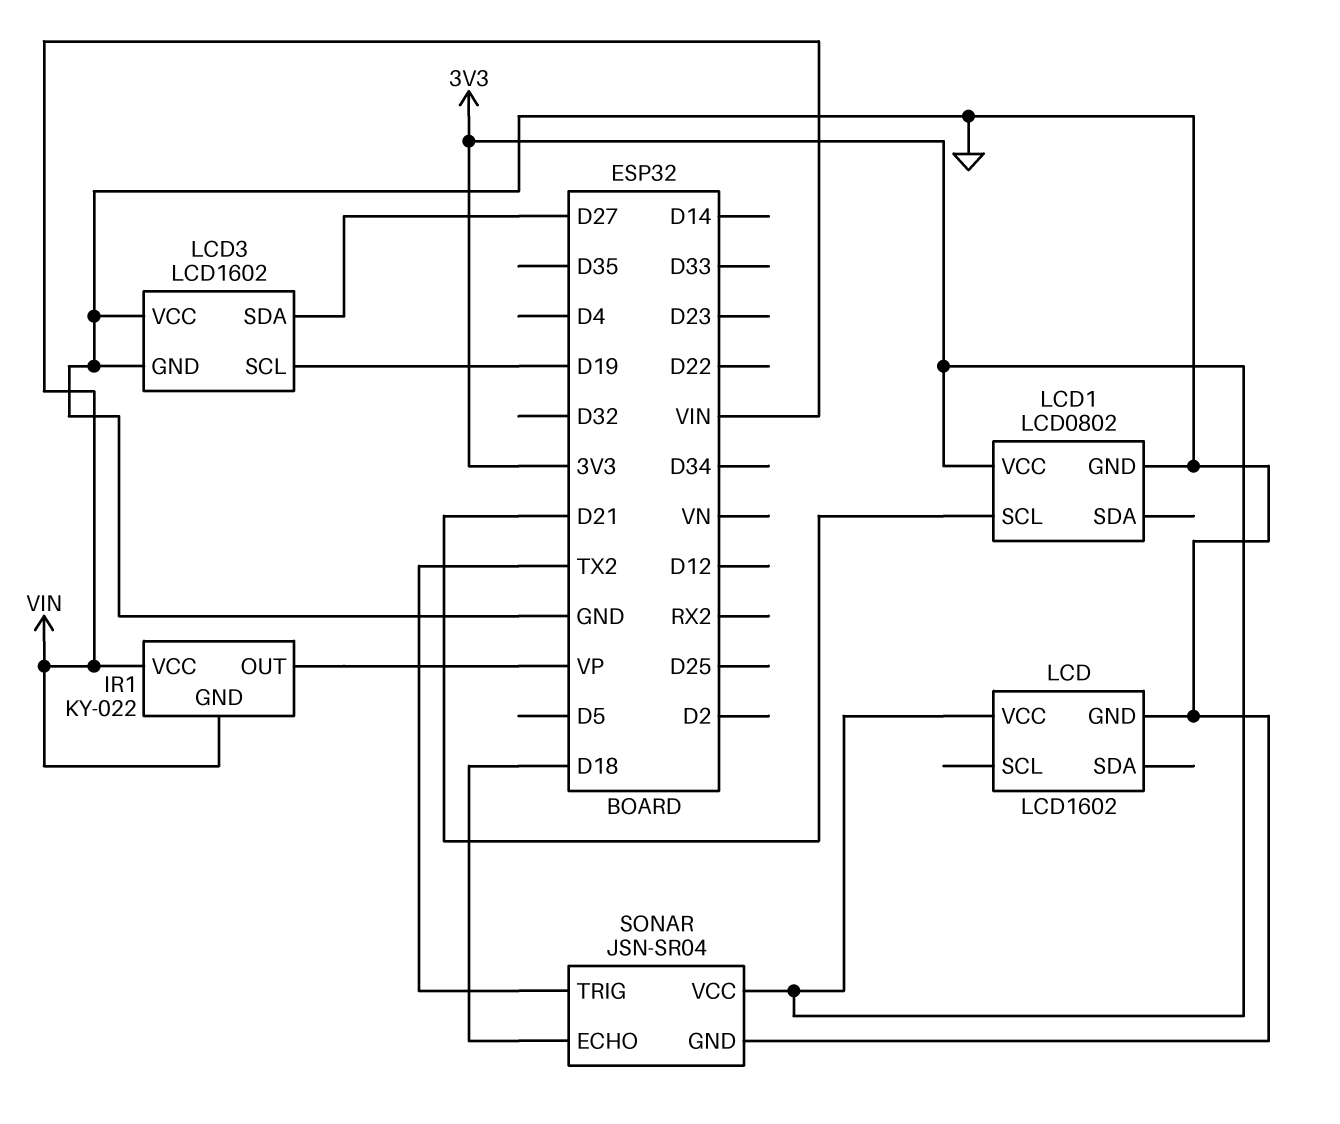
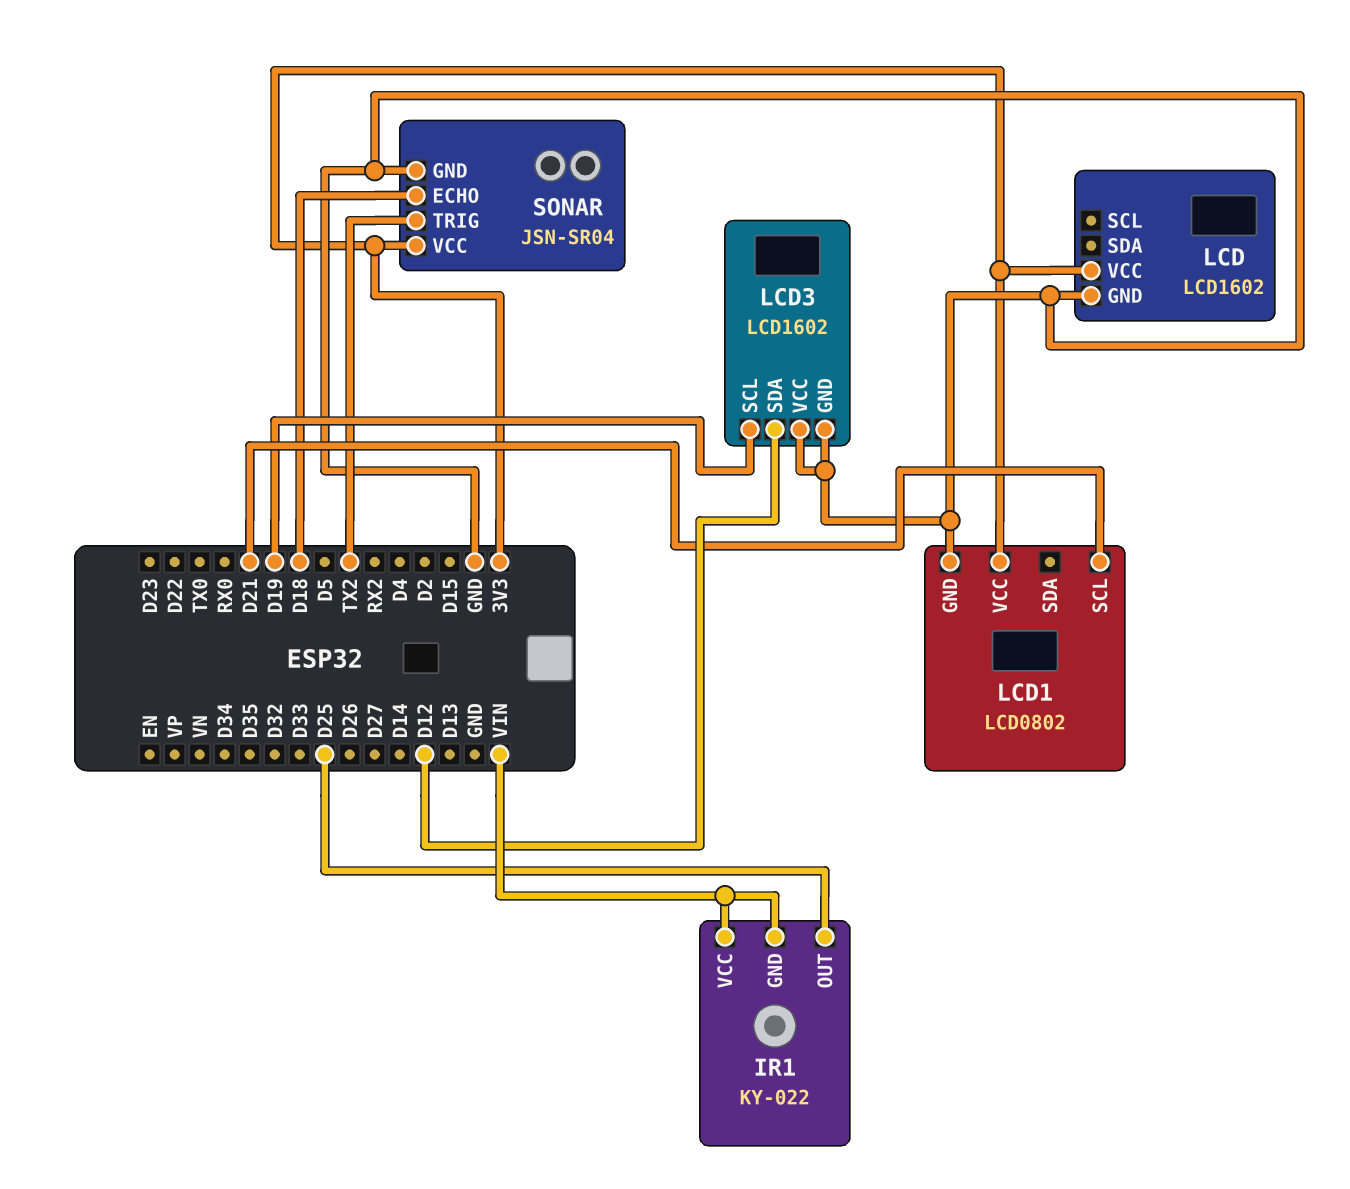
IR1 pin OUT: VP -> D25
LCD3 pin SDA: D27 -> D12

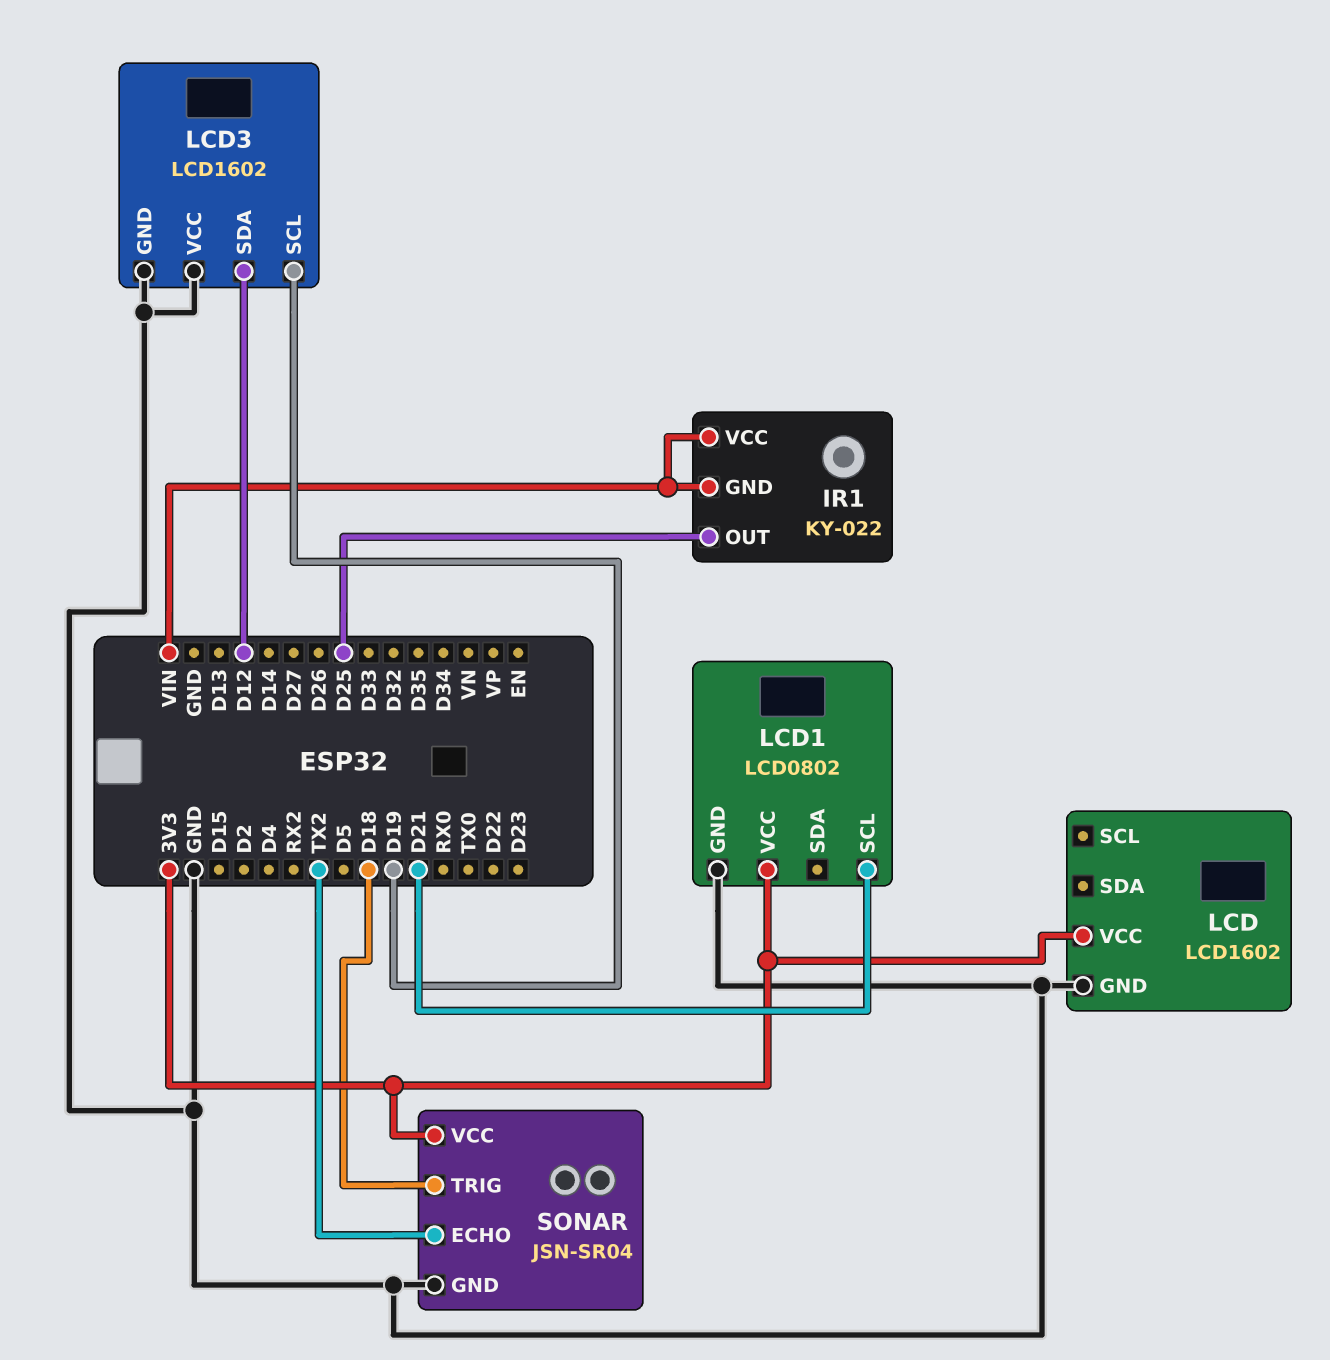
SONAR pin ECHO: D18 -> TX2
SONAR pin TRIG: TX2 -> D18

